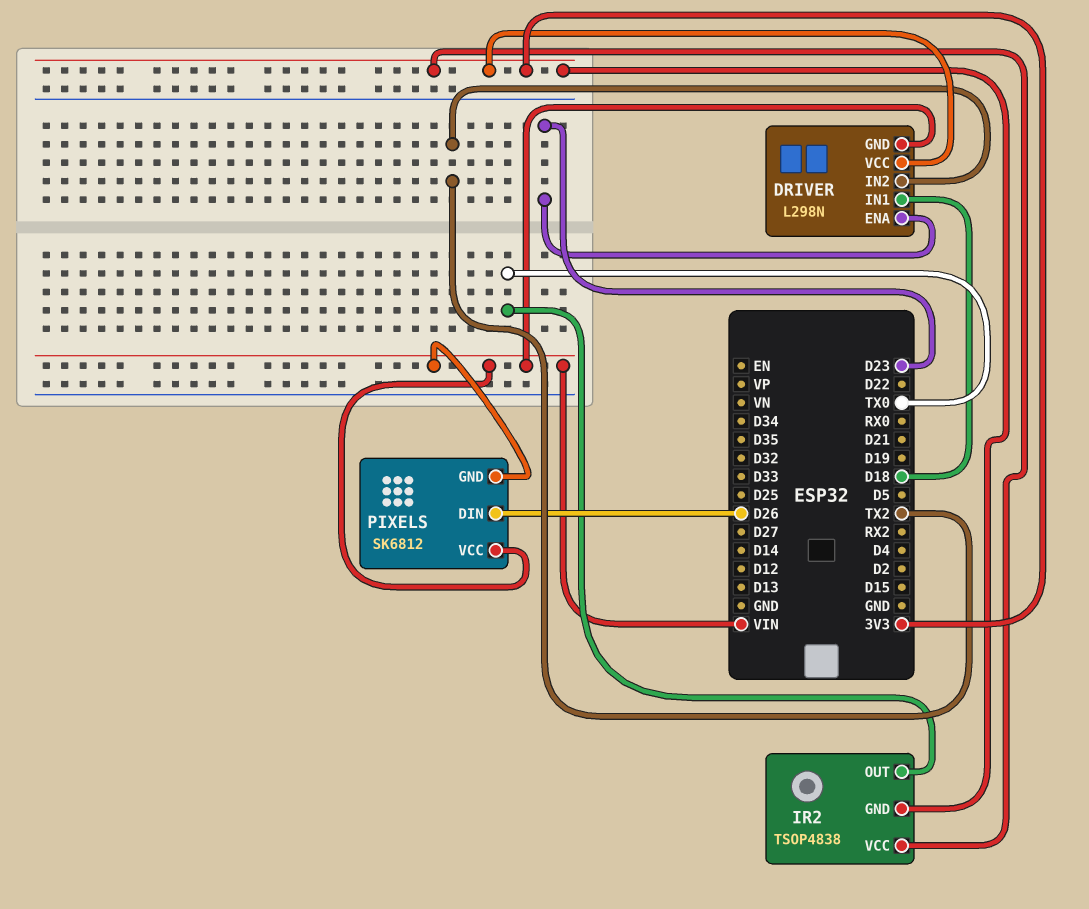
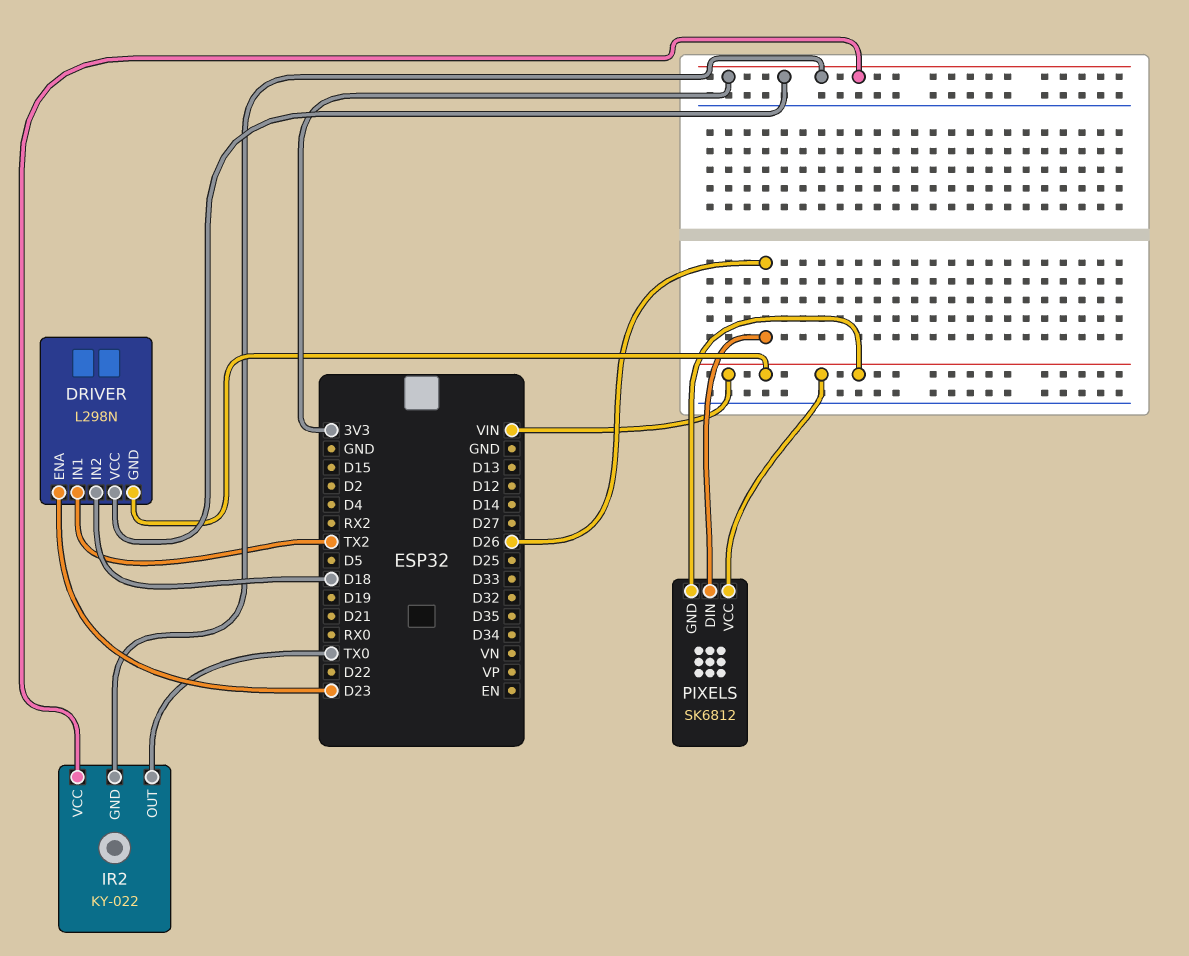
DRIVER pin IN1: D18 -> TX2
DRIVER pin IN2: TX2 -> D18
IR2: TSOP4838 -> KY-022

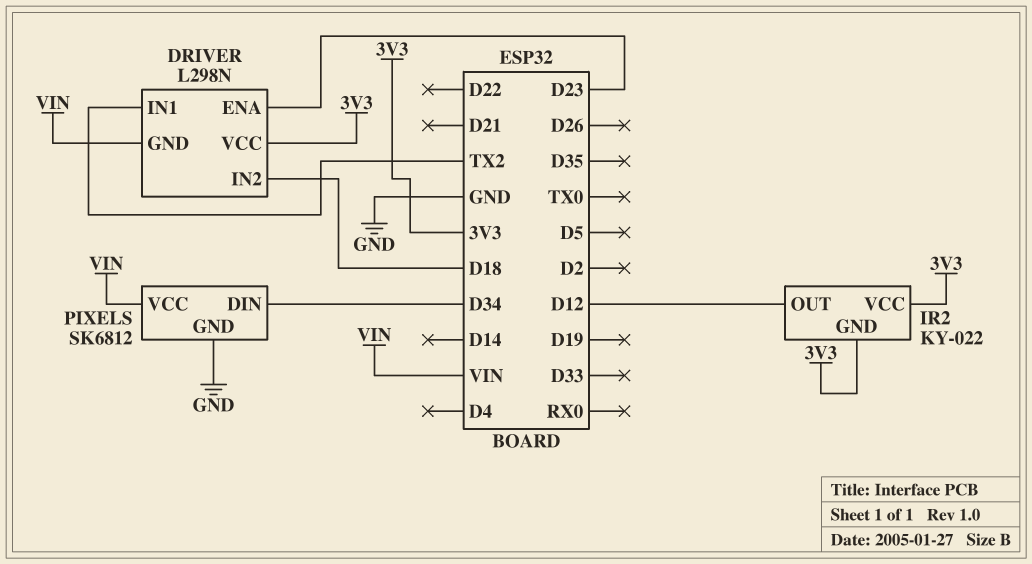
IR2 pin OUT: TX0 -> D12
PIXELS pin DIN: D26 -> D34
PIXELS pin GND: VIN -> GND

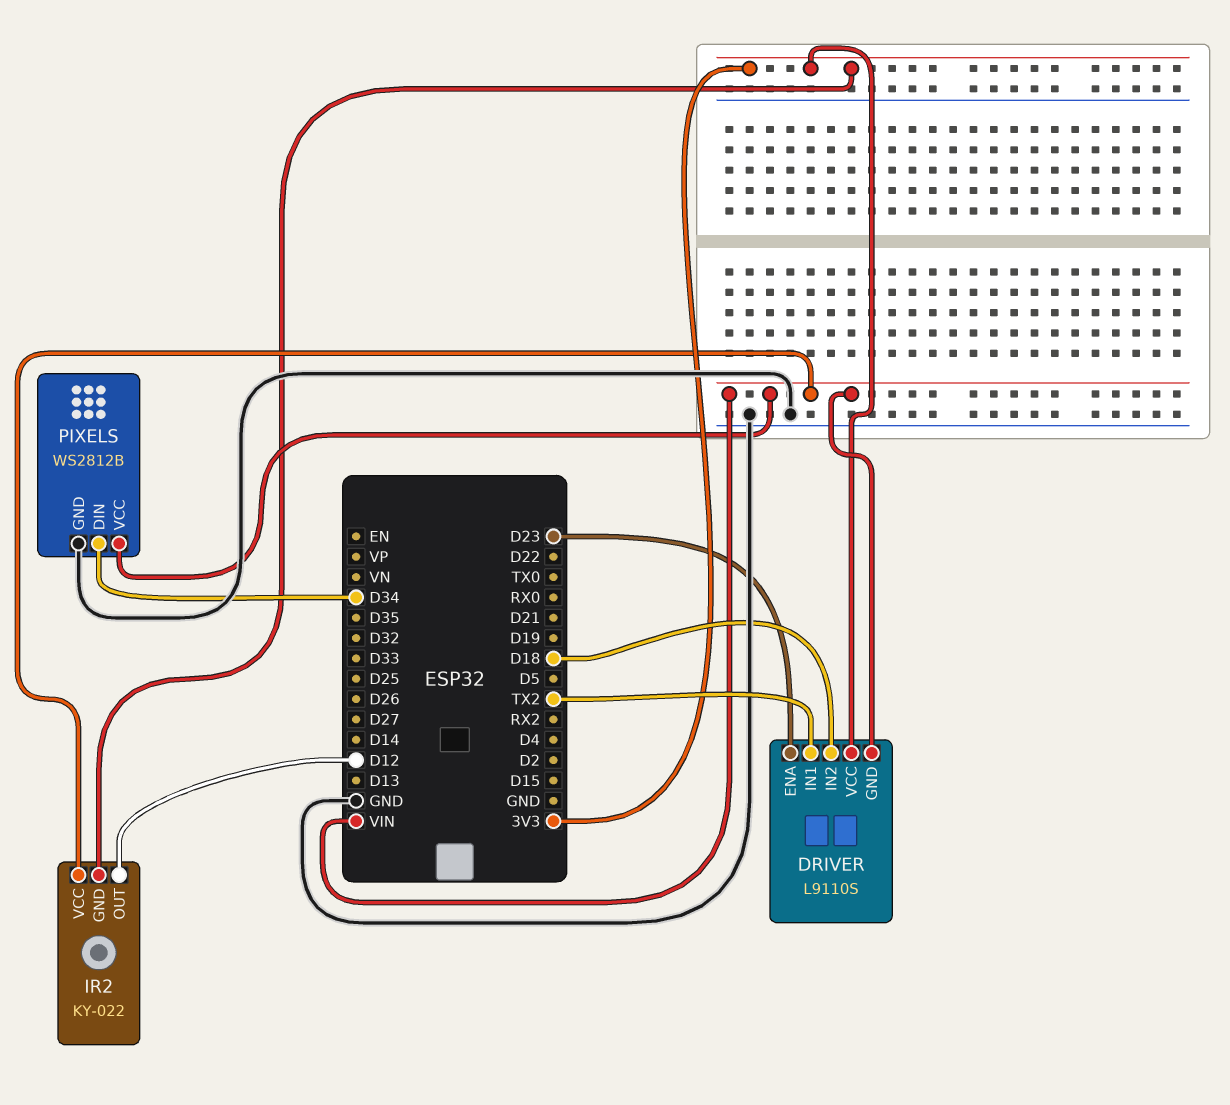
DRIVER: L298N -> L9110S
IR2 pin VCC: 3V3 -> VIN
PIXELS: SK6812 -> WS2812B

